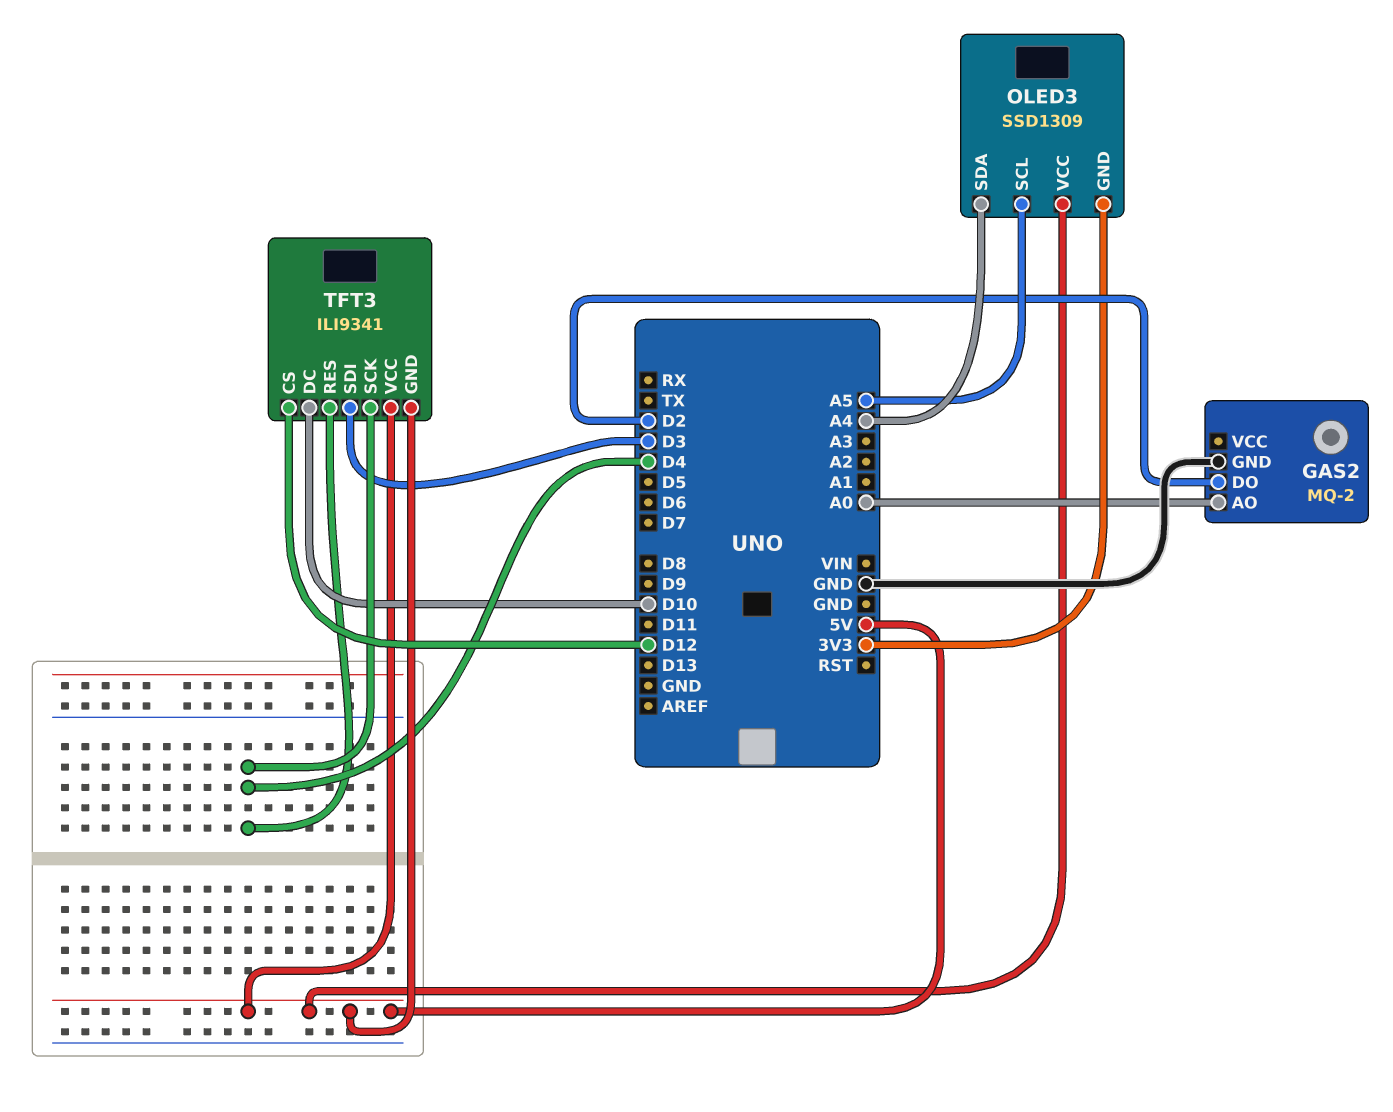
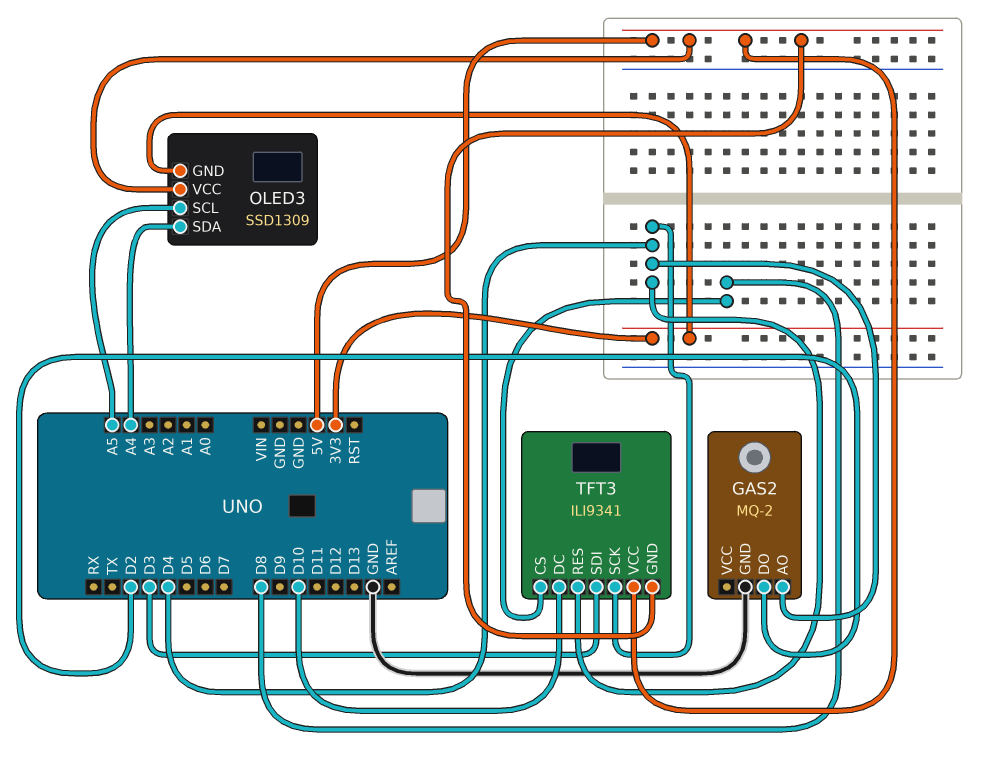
GAS2 pin AO: A0 -> D4
TFT3 pin CS: D12 -> D8

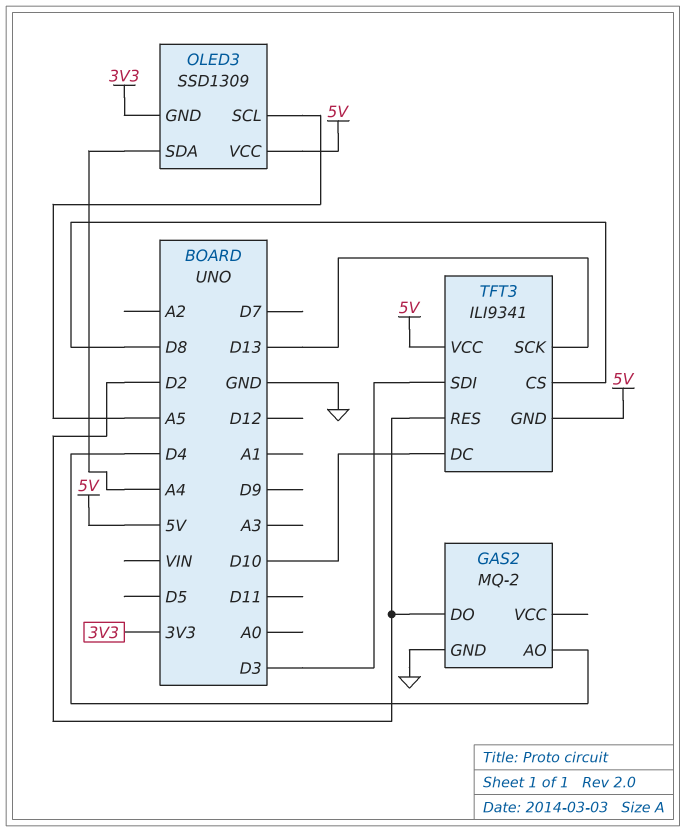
TFT3 pin RES: D4 -> D2
TFT3 pin SCK: D4 -> D13

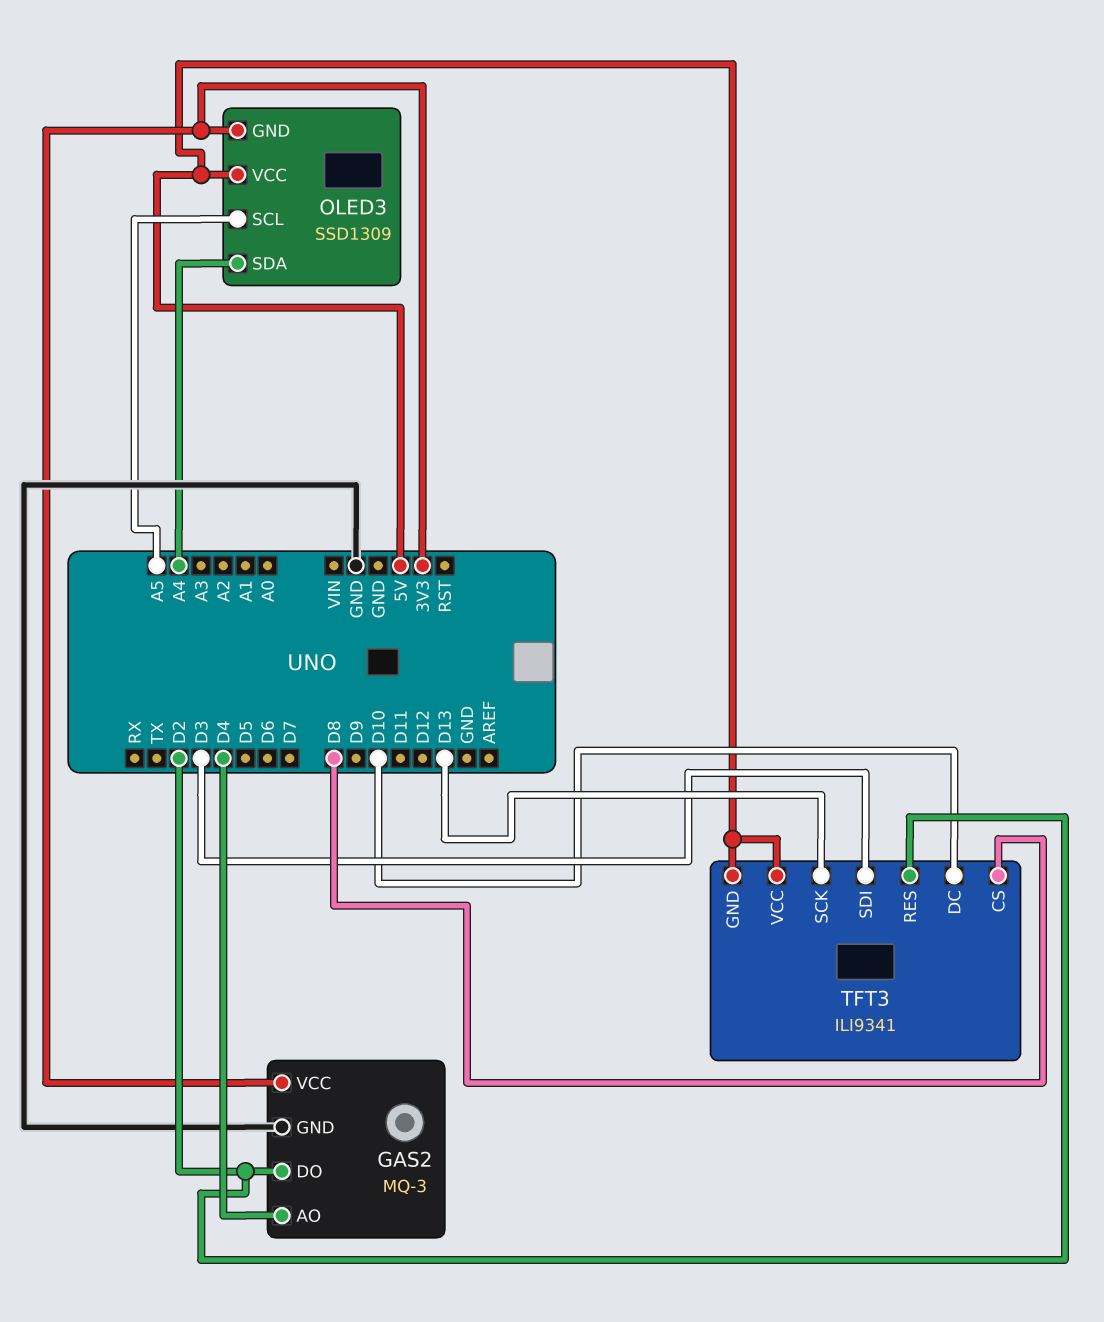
GAS2: MQ-2 -> MQ-3
GAS2 pin VCC: none -> 3V3

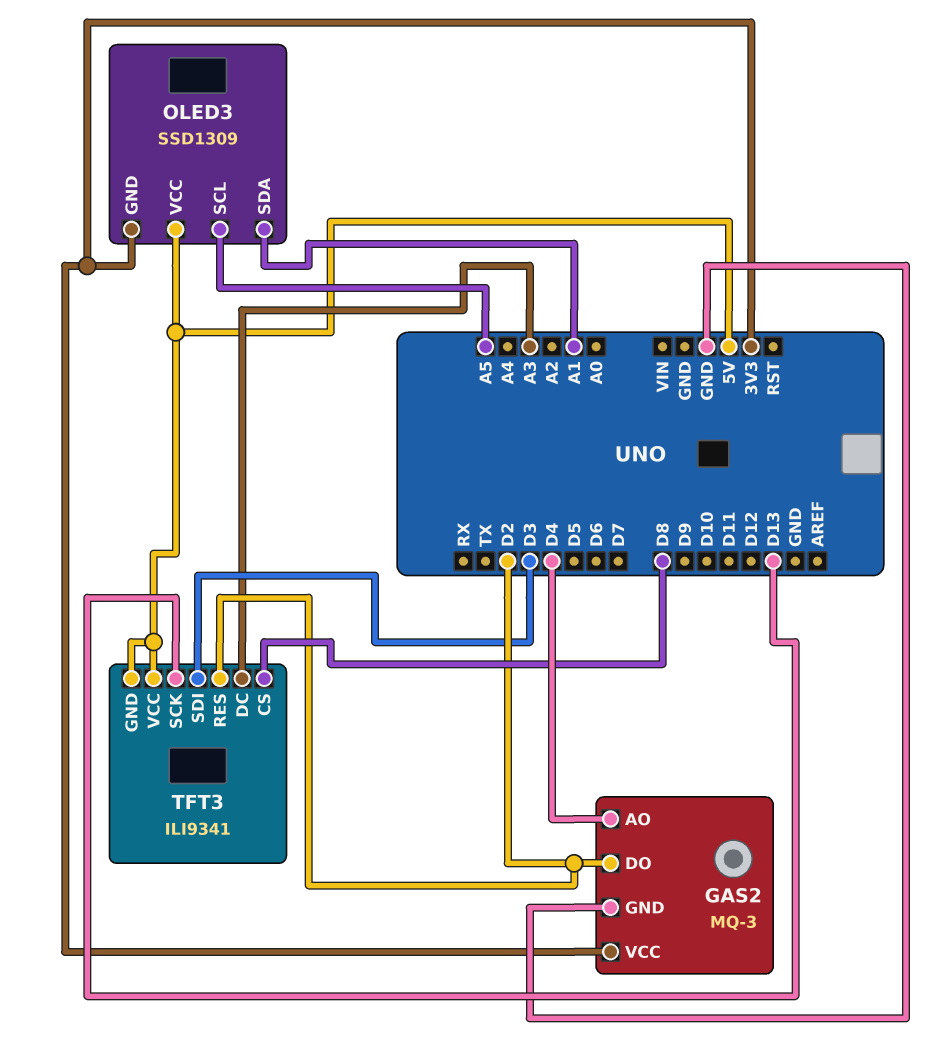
OLED3 pin SDA: A4 -> A1
TFT3 pin DC: D10 -> A3

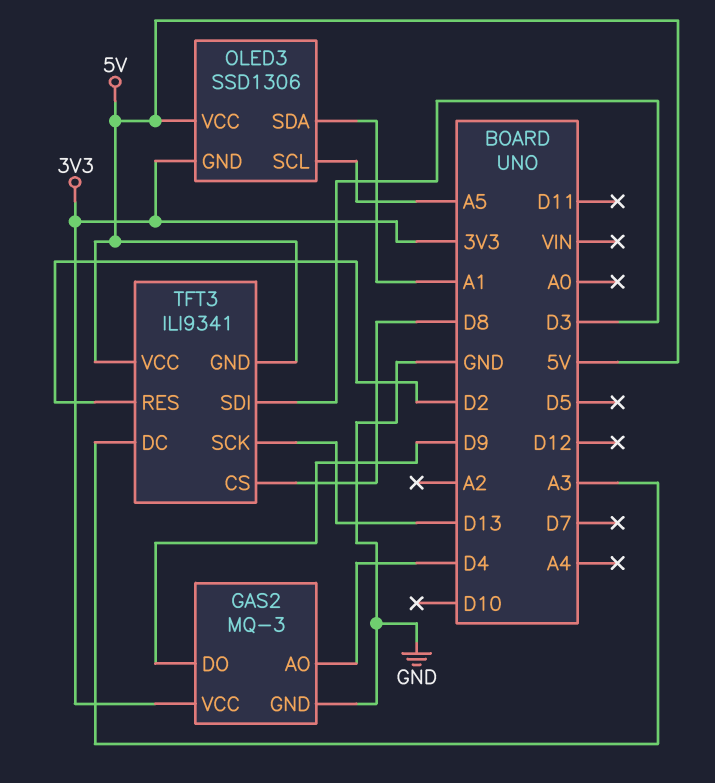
GAS2 pin DO: D2 -> D9
OLED3: SSD1309 -> SSD1306

